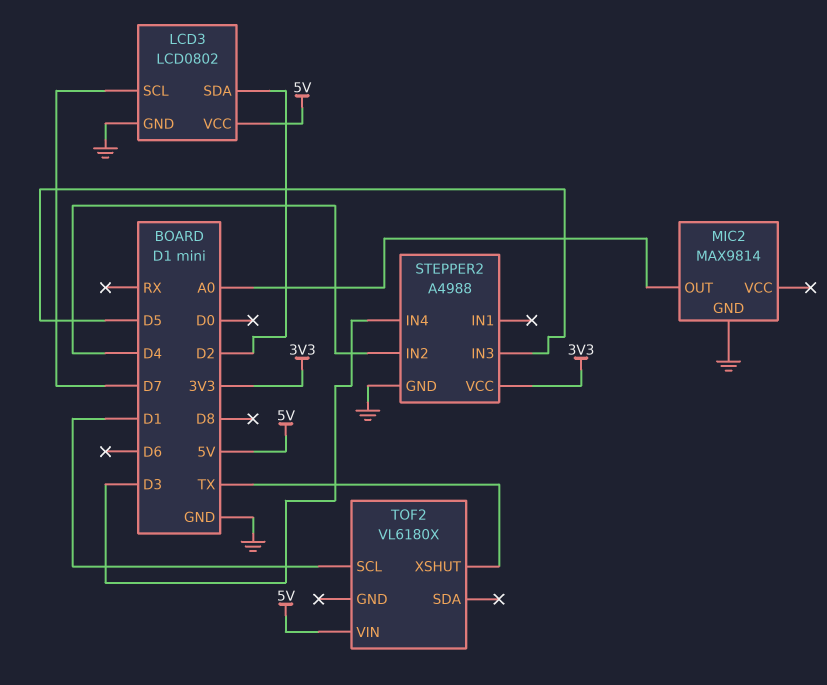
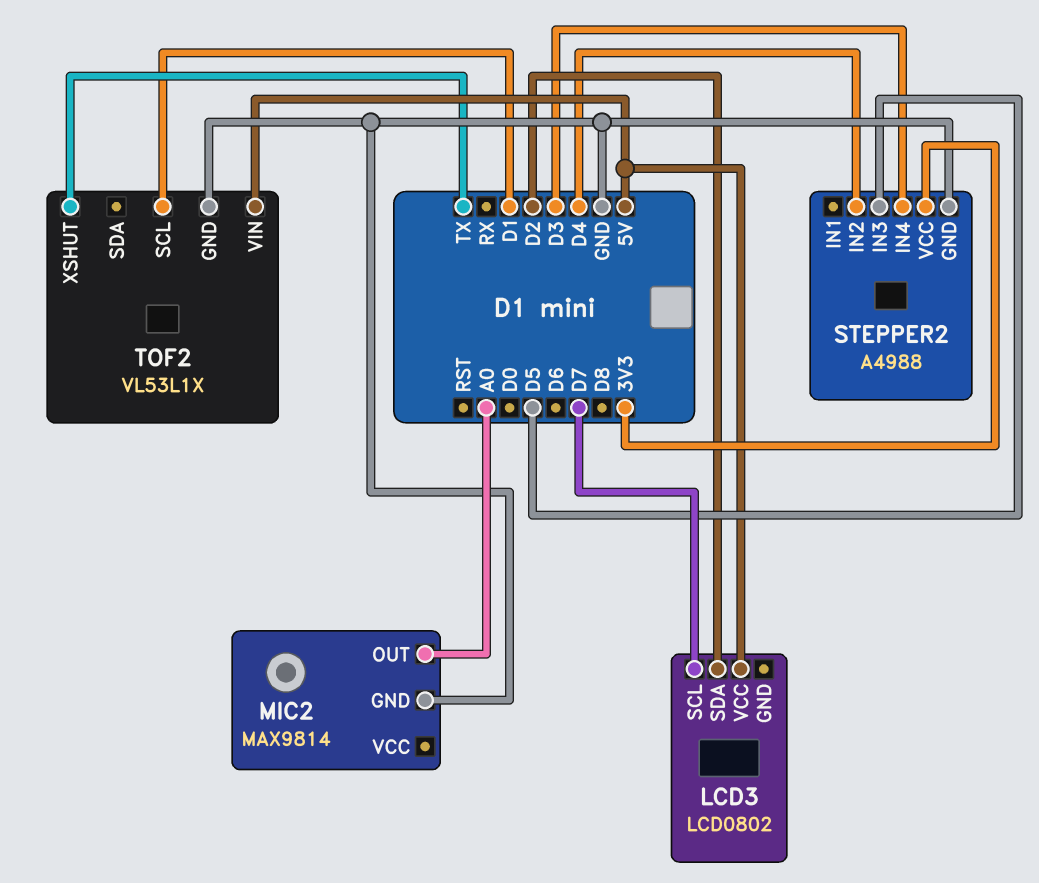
LCD3 pin GND: GND -> none
TOF2: VL6180X -> VL53L1X
TOF2 pin GND: none -> GND

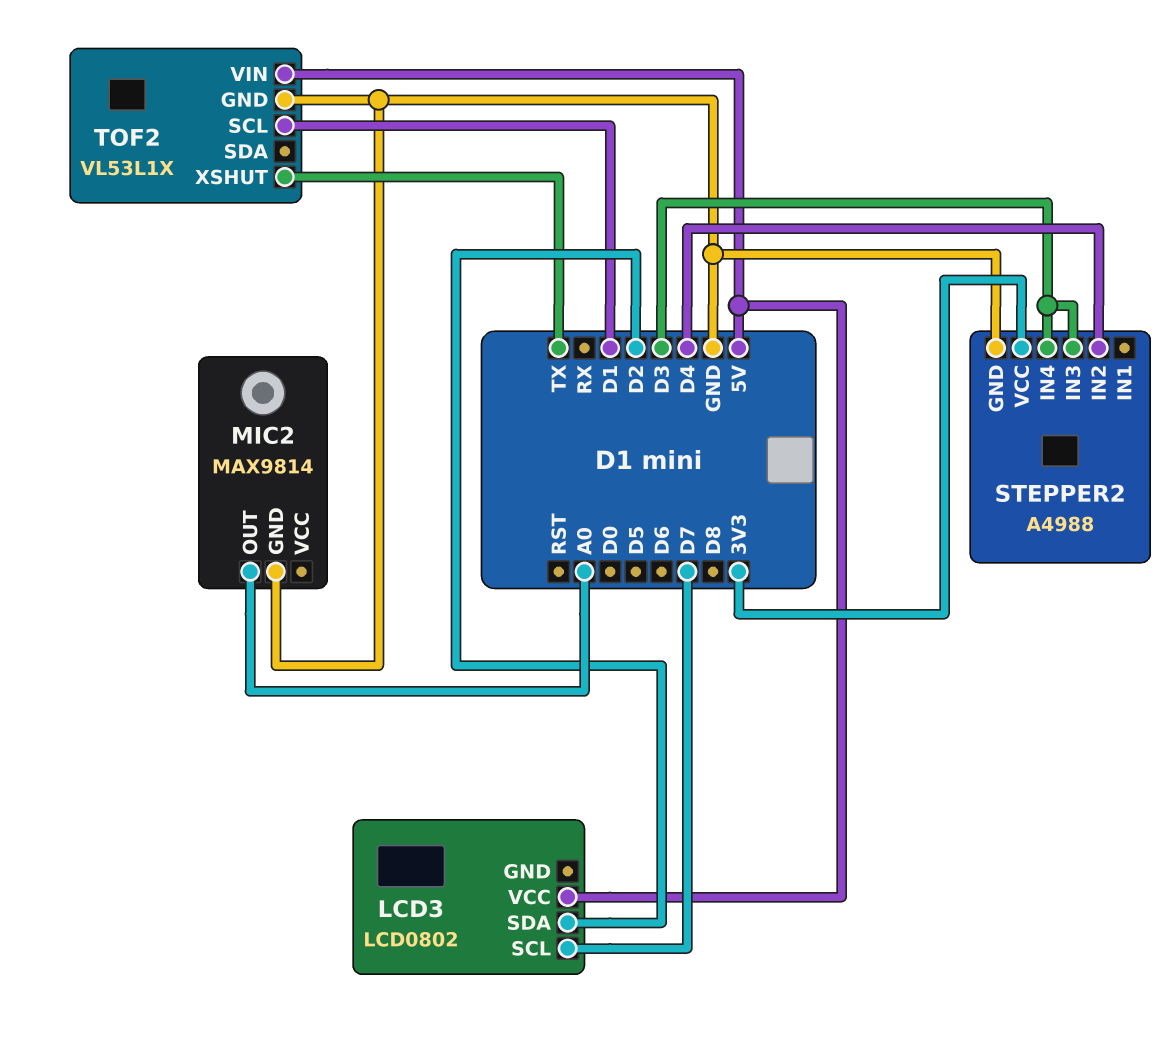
STEPPER2 pin IN3: D5 -> D3

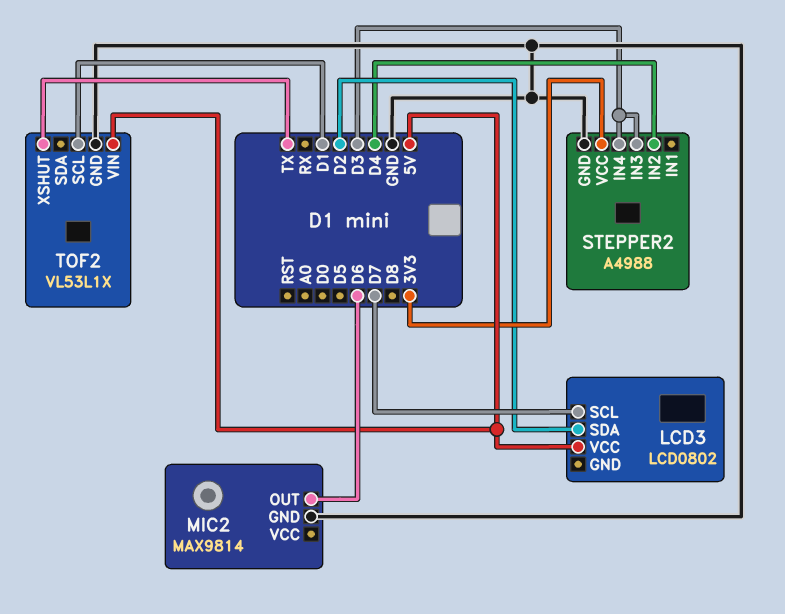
MIC2 pin OUT: A0 -> D6

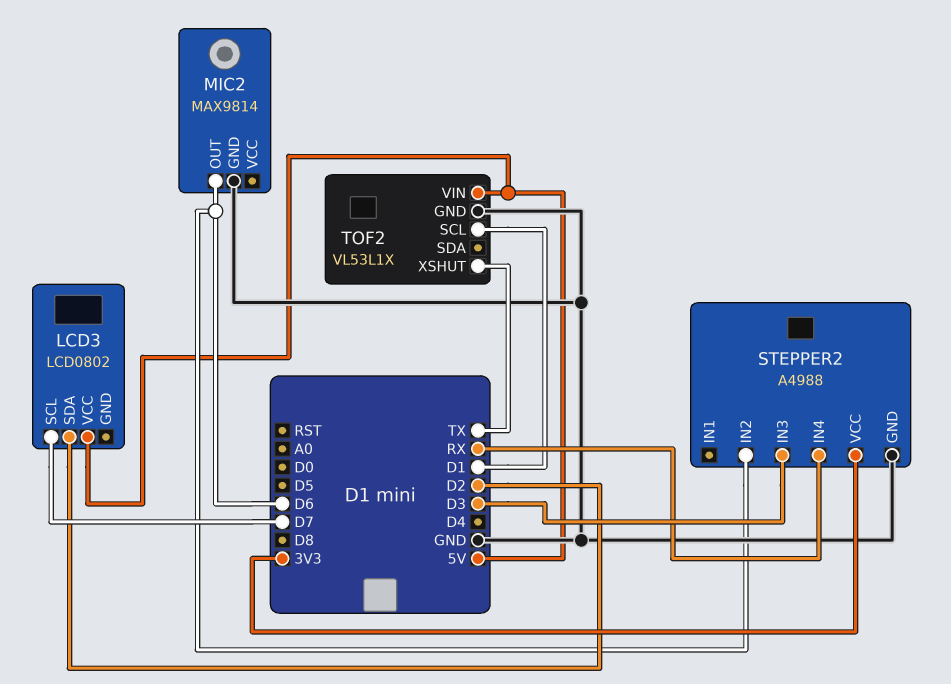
STEPPER2 pin IN2: D4 -> D6
STEPPER2 pin IN4: D3 -> RX

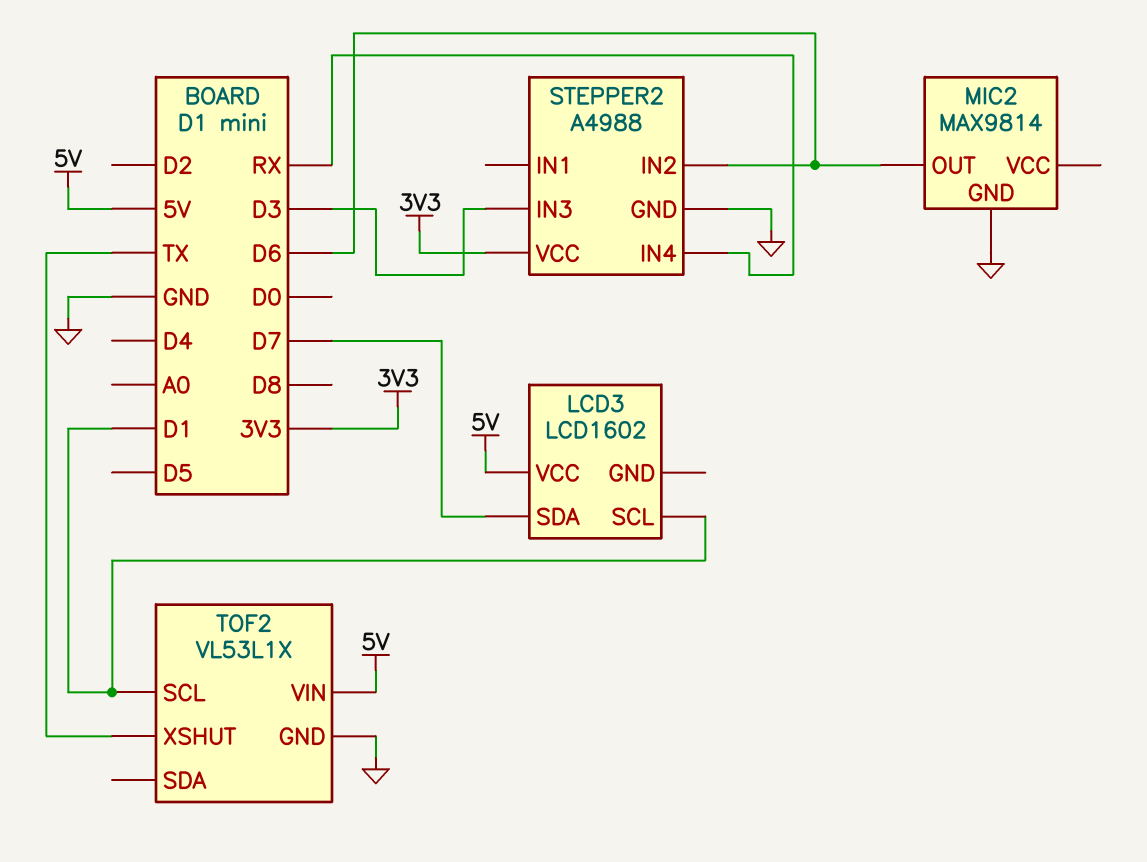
LCD3: LCD0802 -> LCD1602
LCD3 pin SCL: D7 -> D1
LCD3 pin SDA: D2 -> D7

